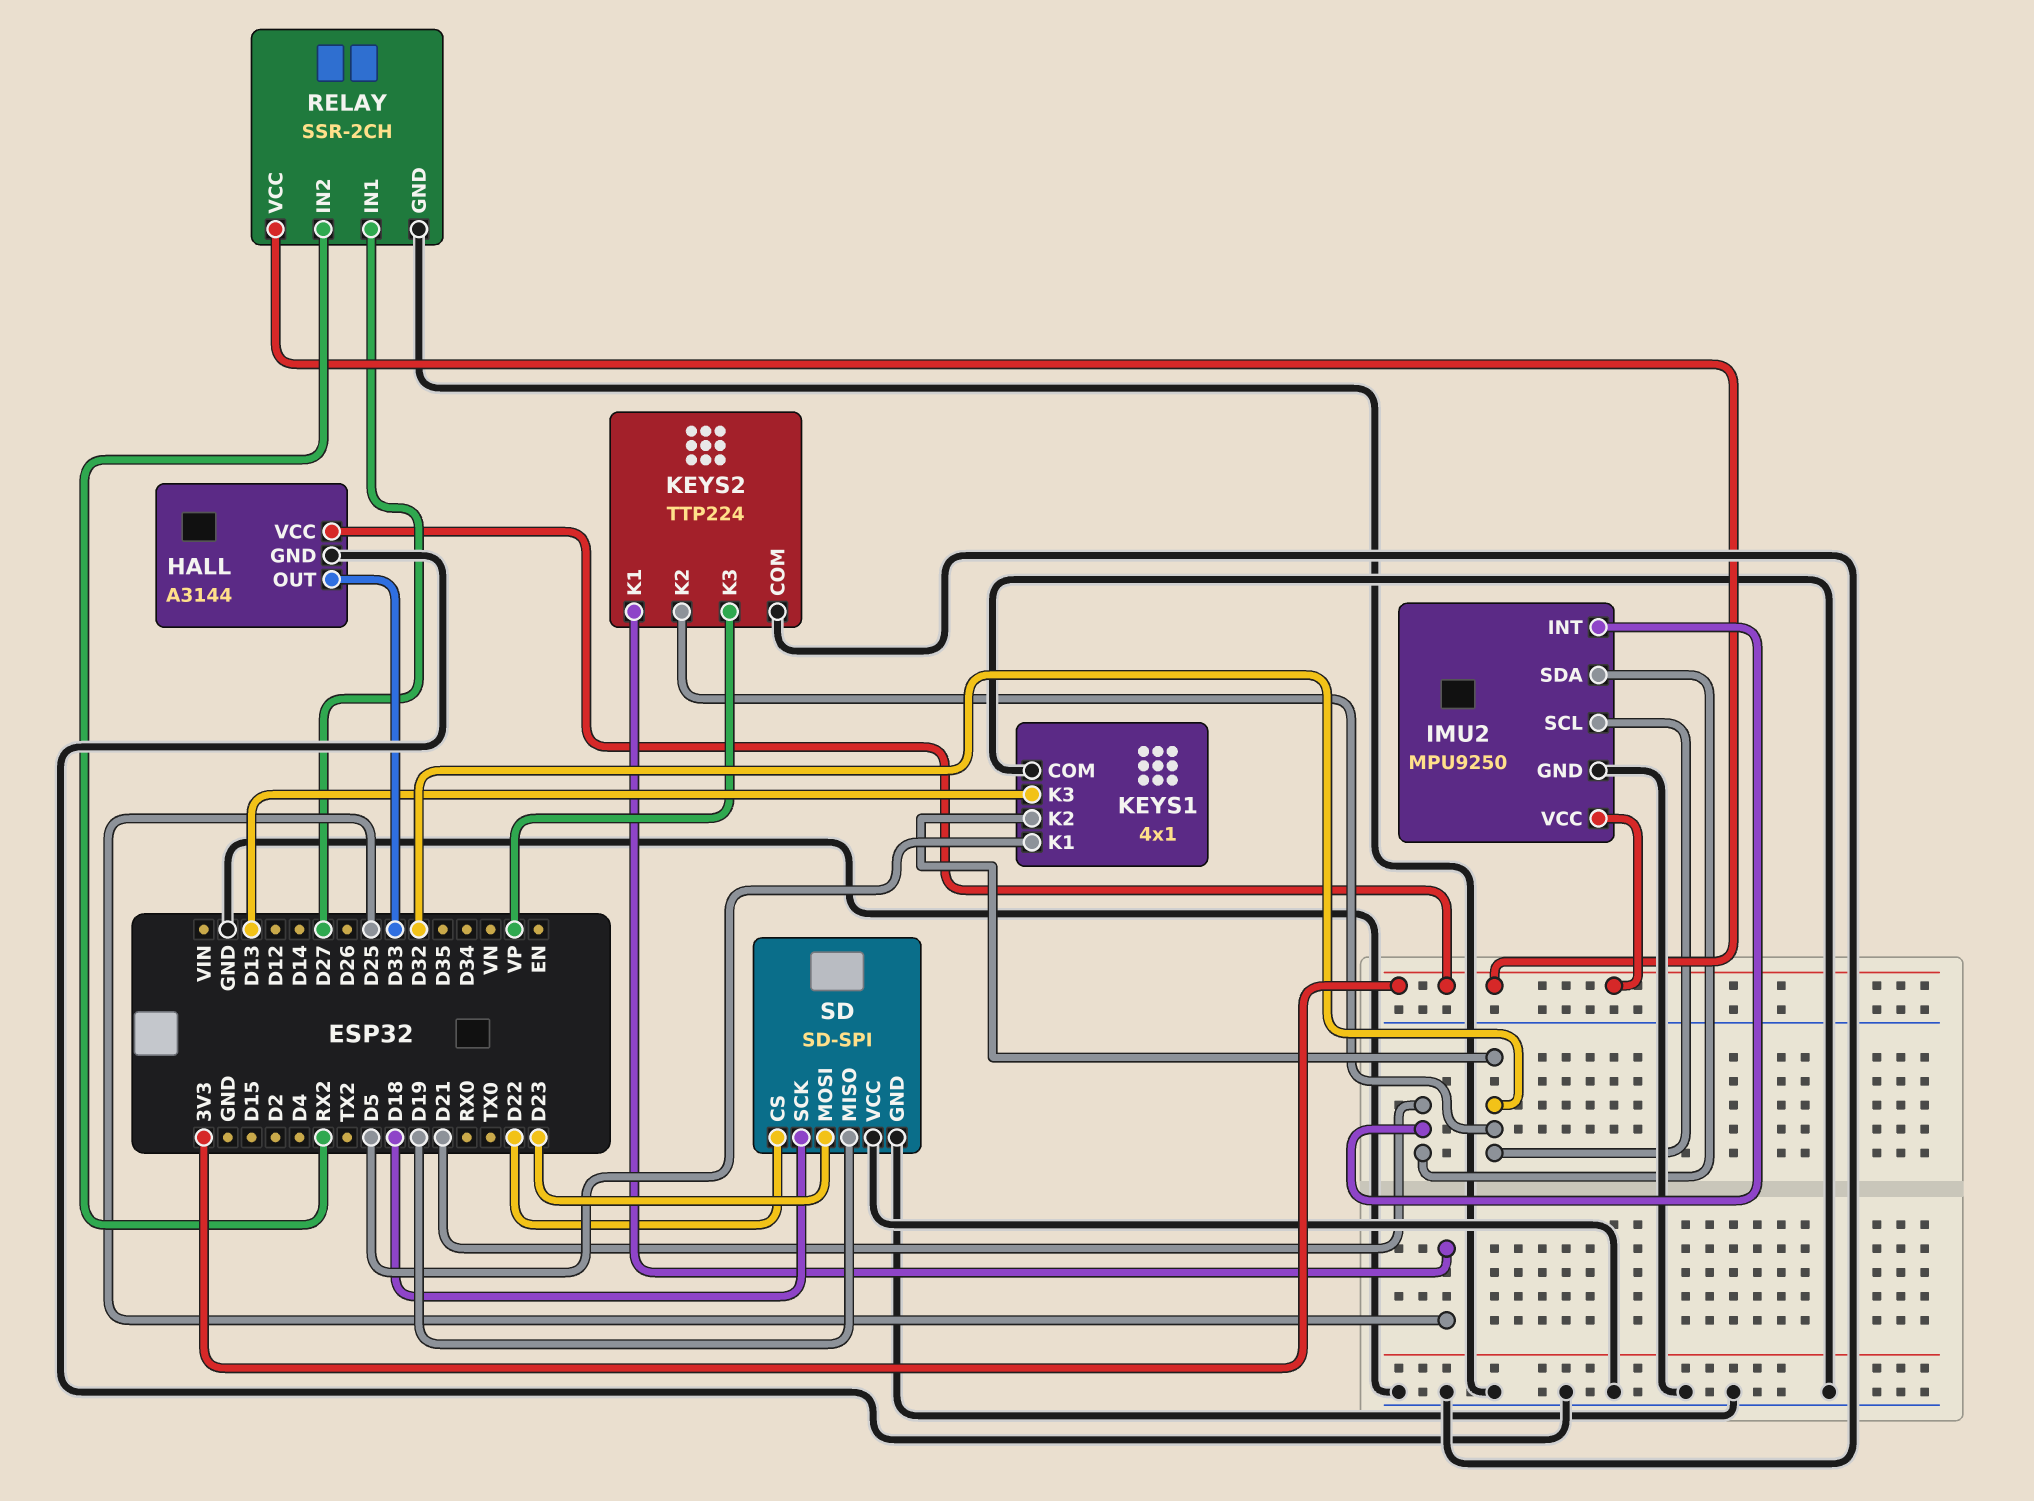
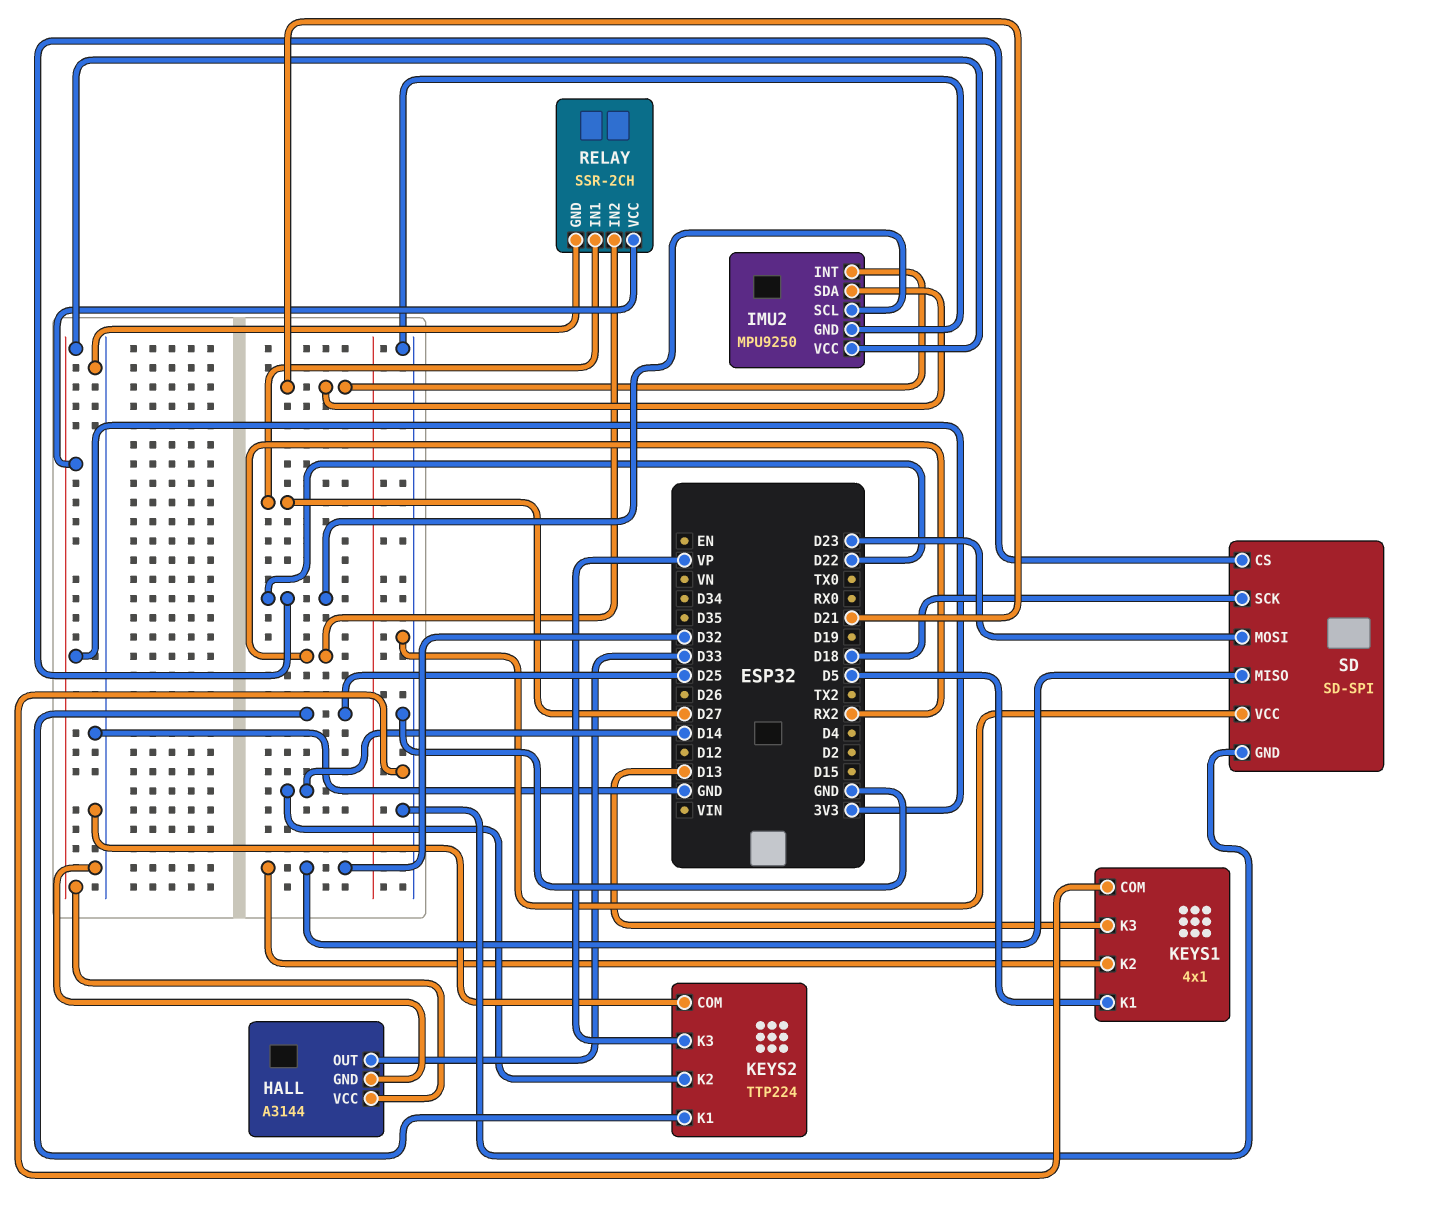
IMU2 pin SCL: D32 -> D22
KEYS2 pin K2: D32 -> D14
SD pin MISO: D19 -> D32

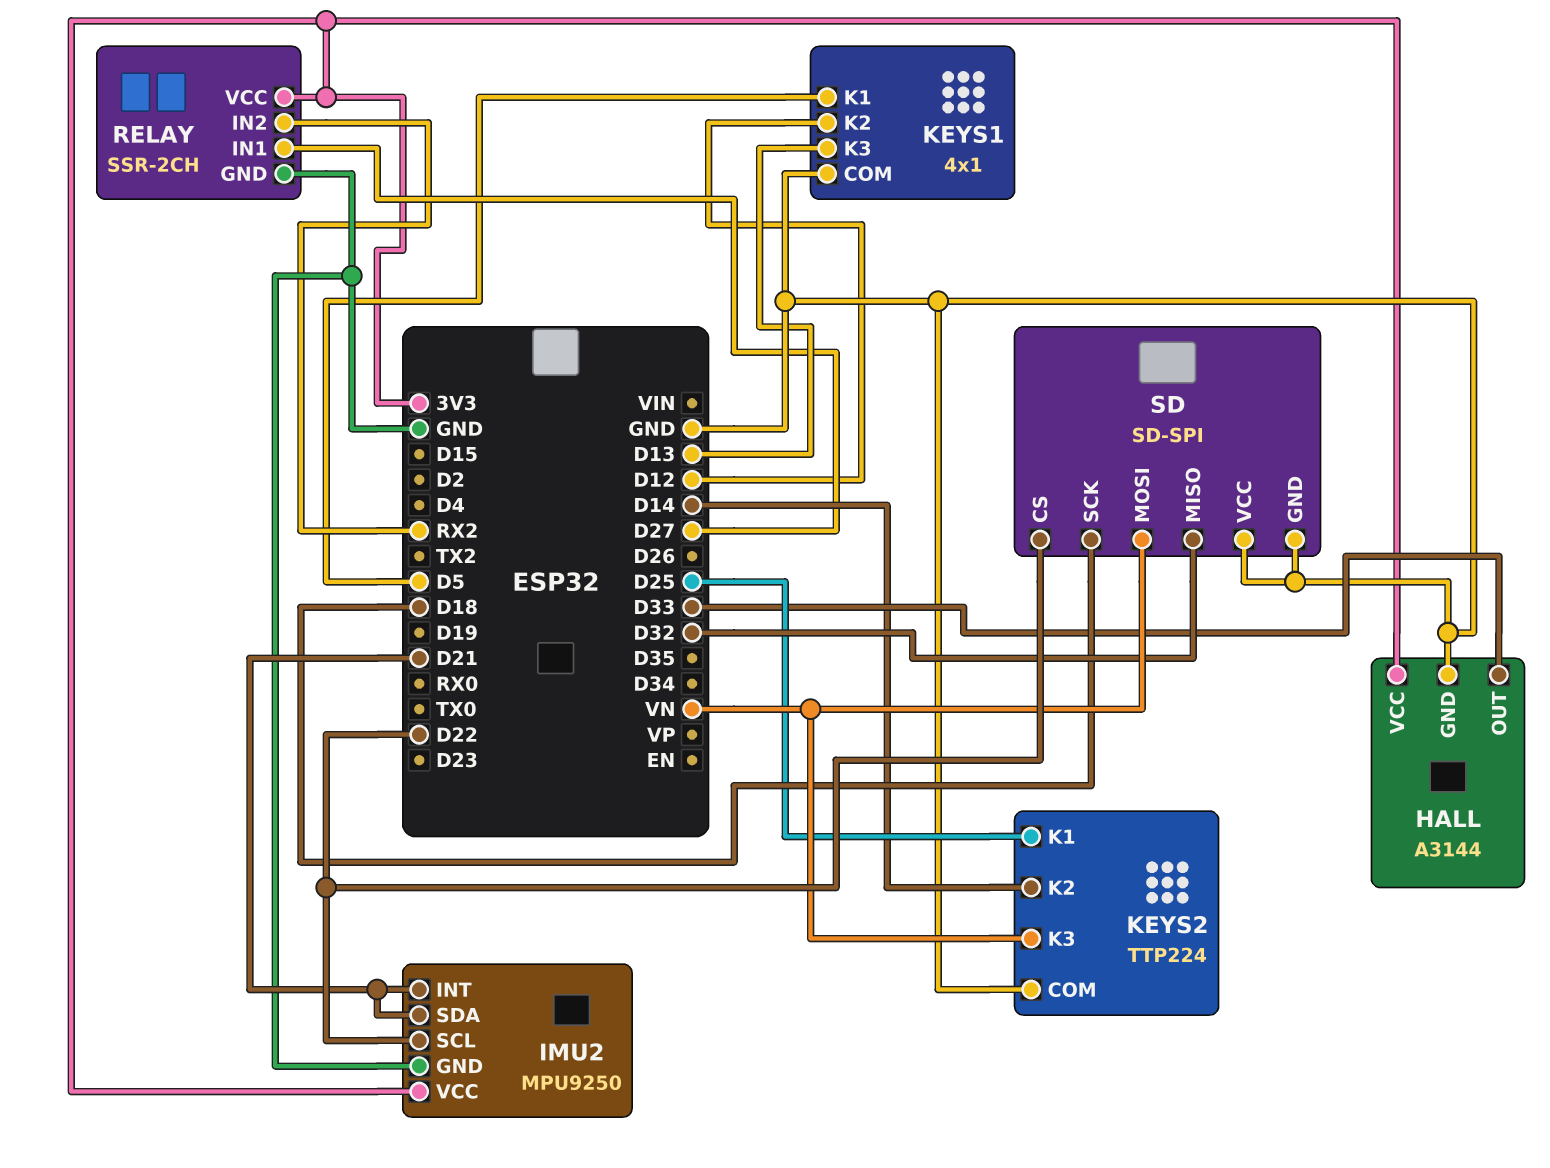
KEYS1 pin K2: D32 -> D12
KEYS2 pin K3: VP -> VN
SD pin MOSI: D23 -> VN

